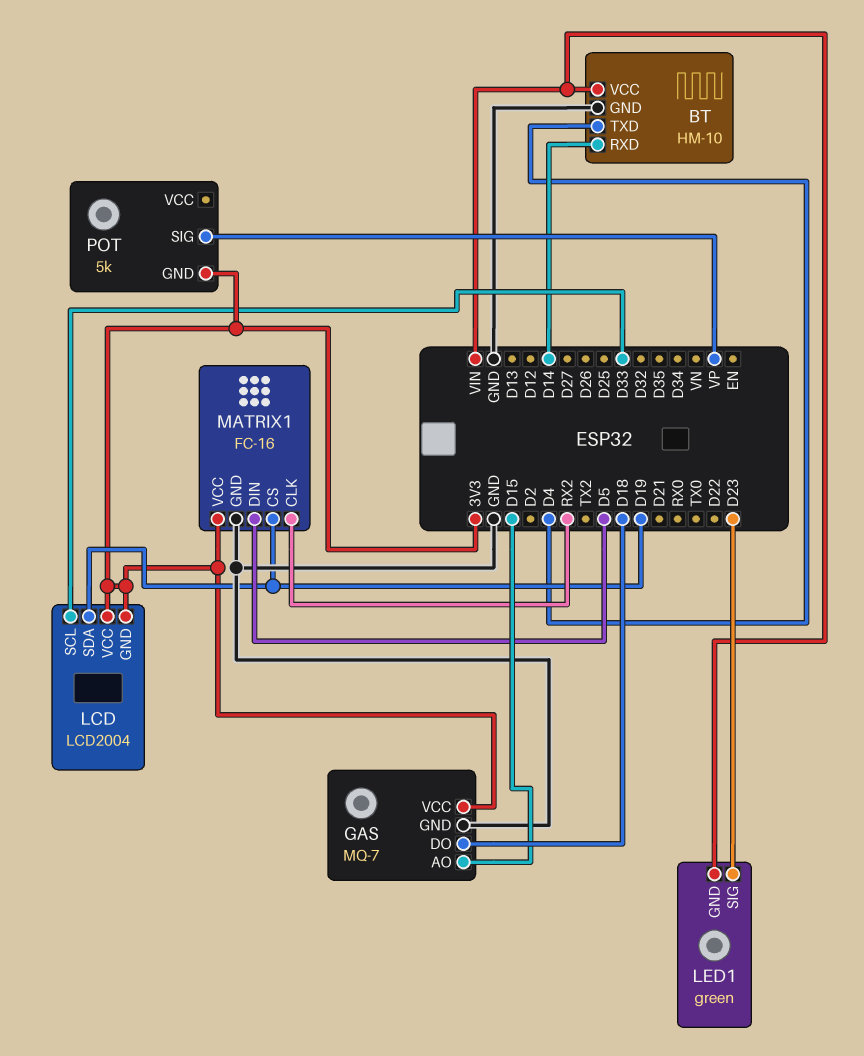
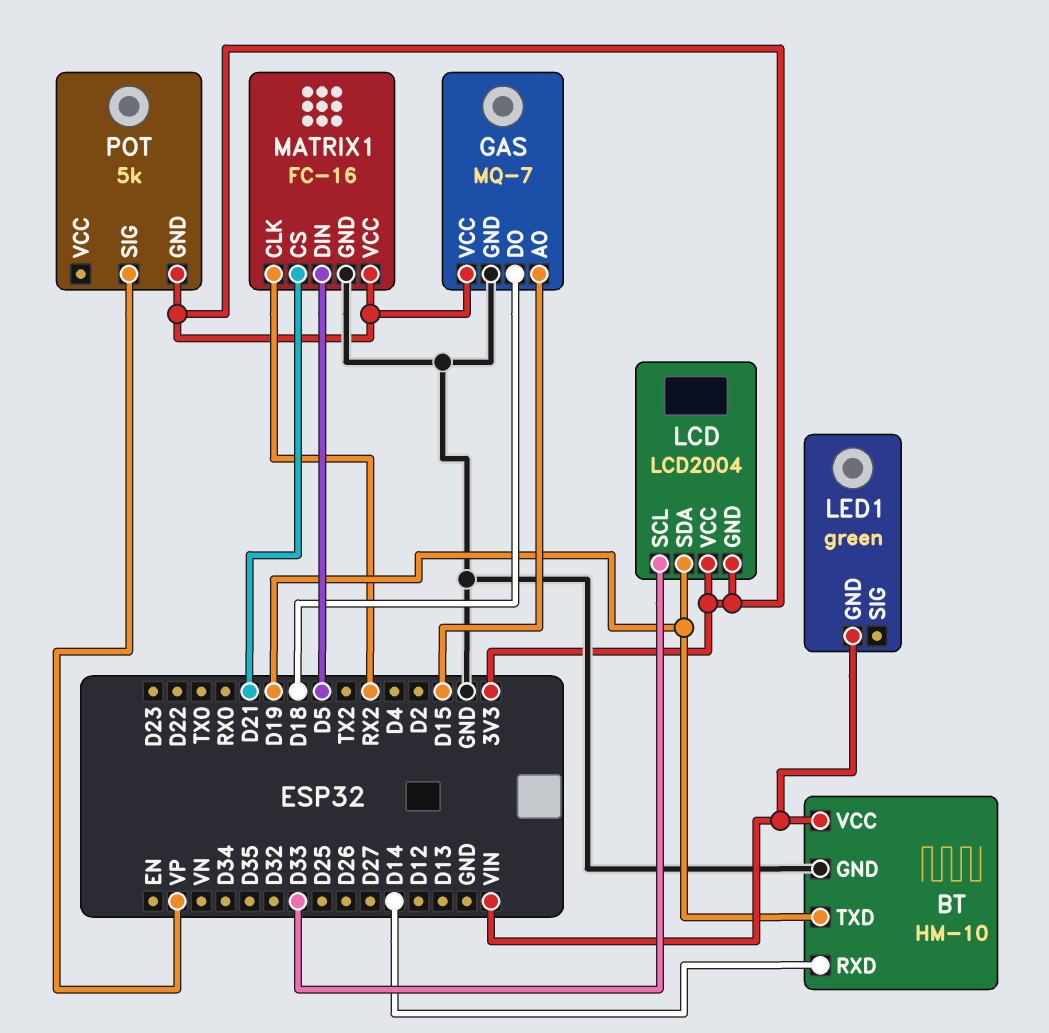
BT pin TXD: D4 -> D19
LED1 pin SIG: D23 -> none
MATRIX1 pin CS: D19 -> D21

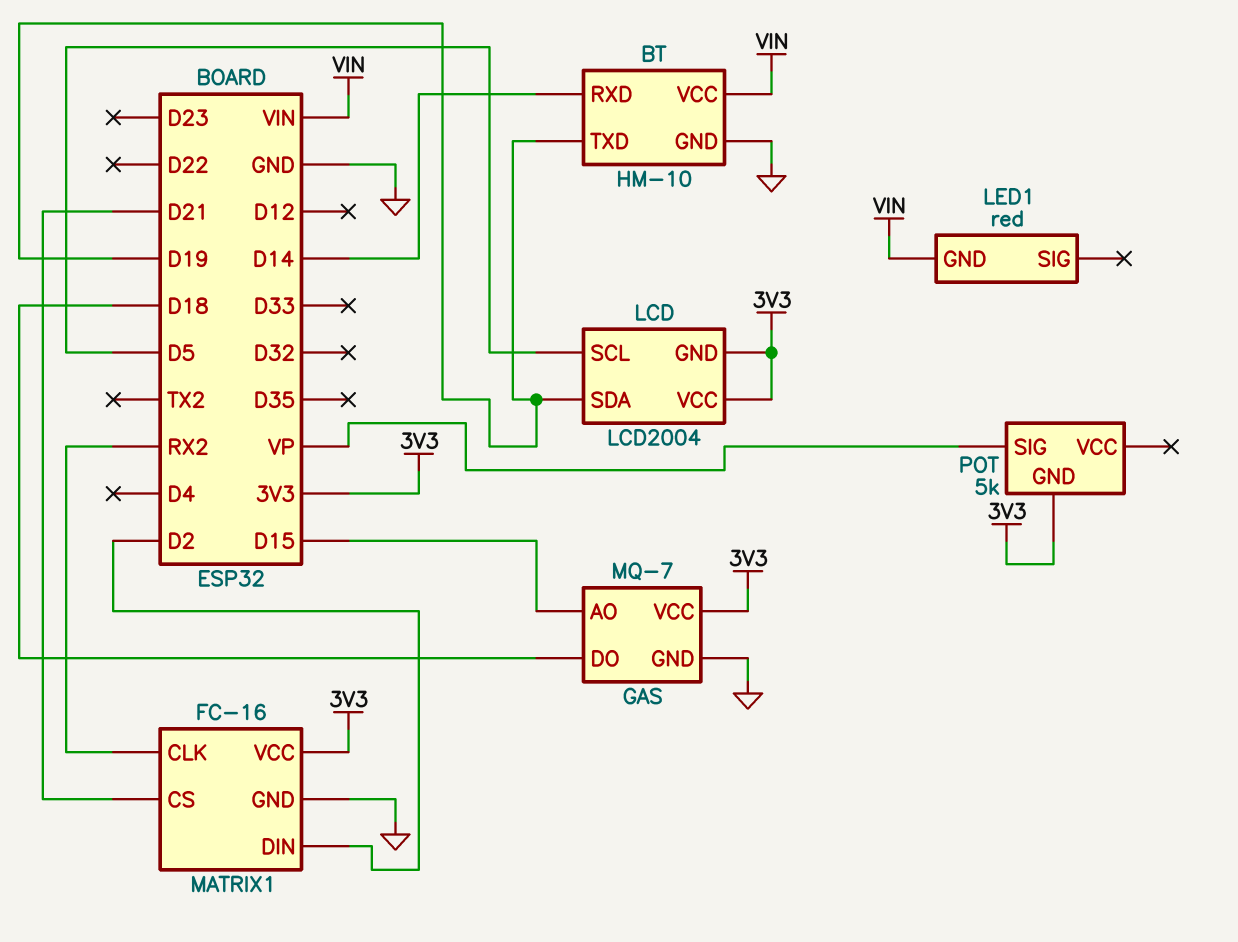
LCD pin SCL: D33 -> D5
LED1: green -> red
MATRIX1 pin DIN: D5 -> D2

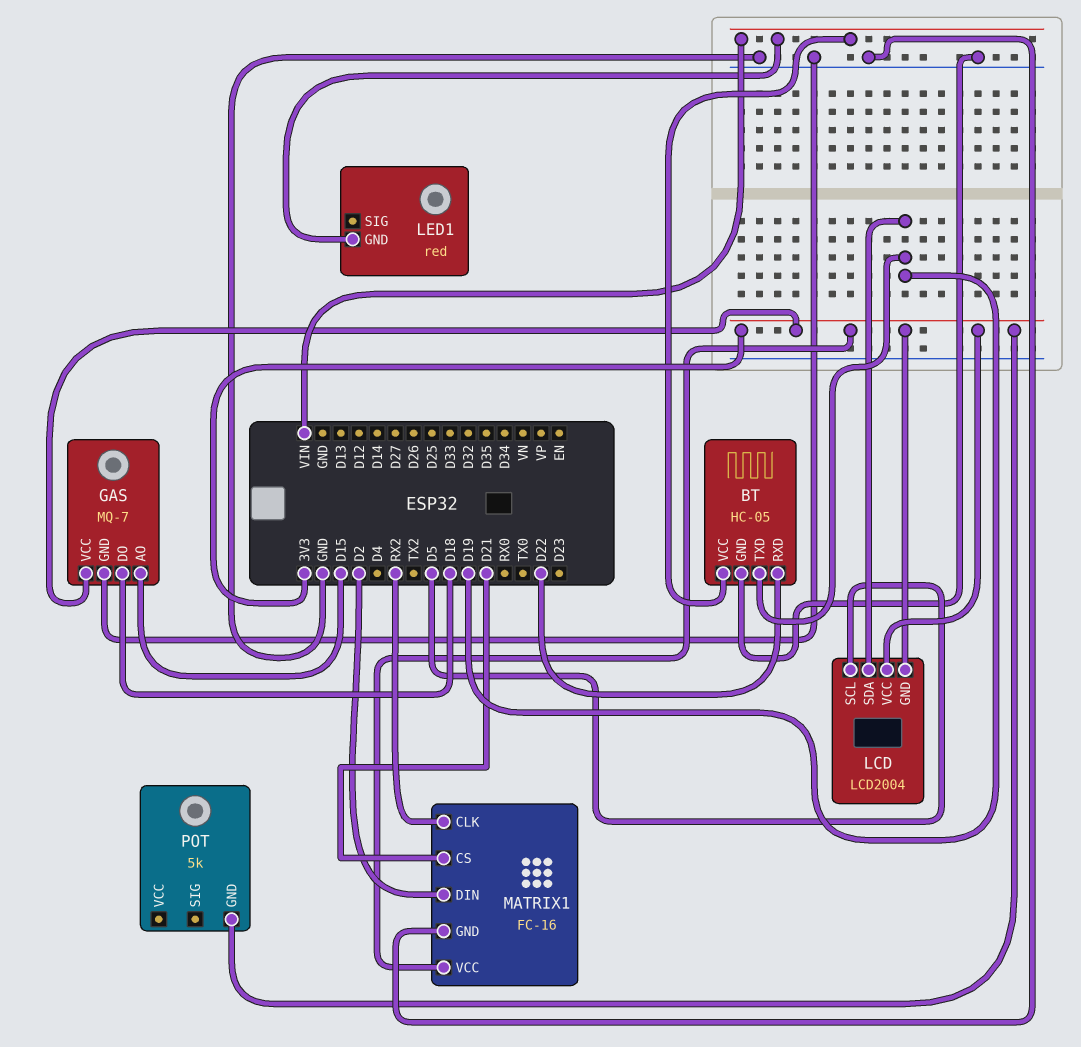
BT: HM-10 -> HC-05
BT pin RXD: D14 -> D22
POT pin SIG: VP -> none

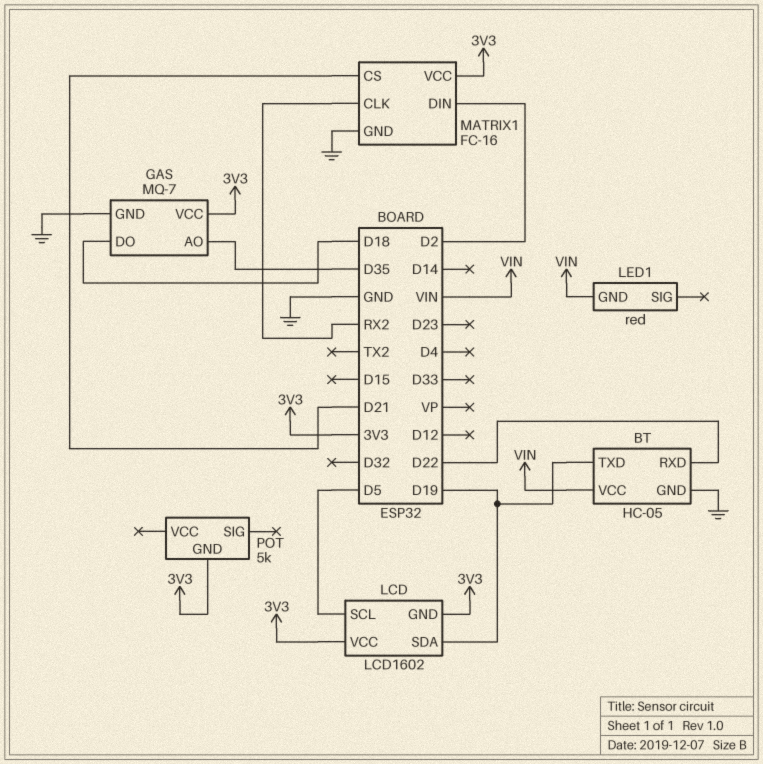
GAS pin AO: D15 -> D35
LCD: LCD2004 -> LCD1602

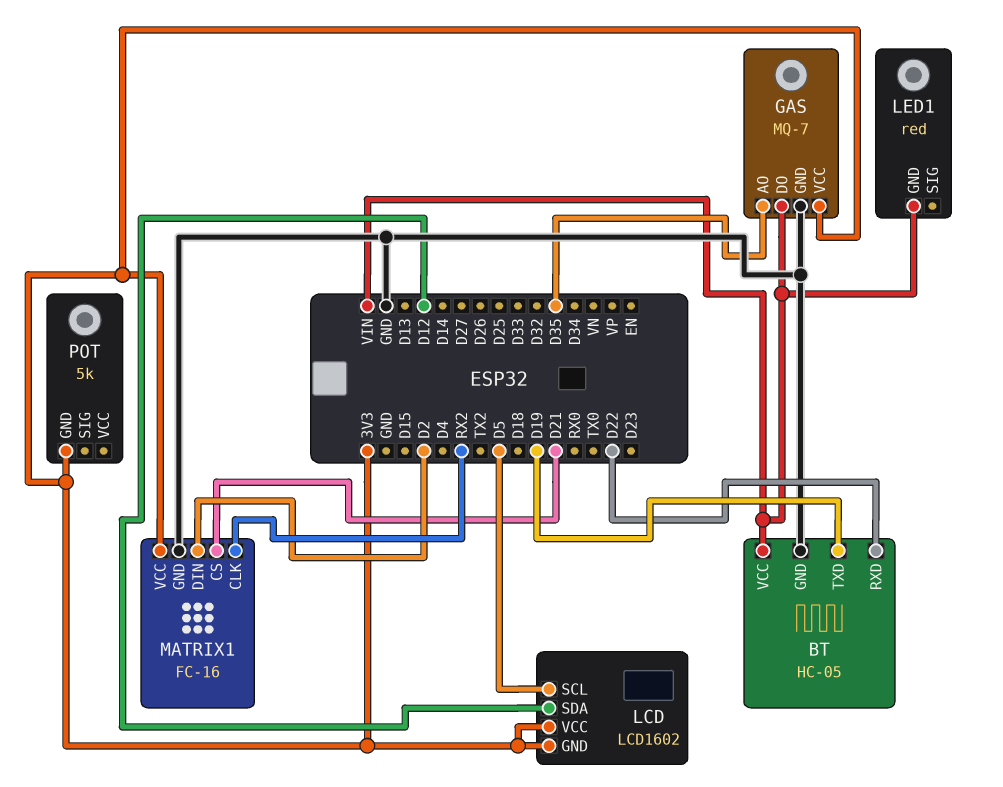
GAS pin DO: D18 -> VIN
LCD pin SDA: D19 -> D12

